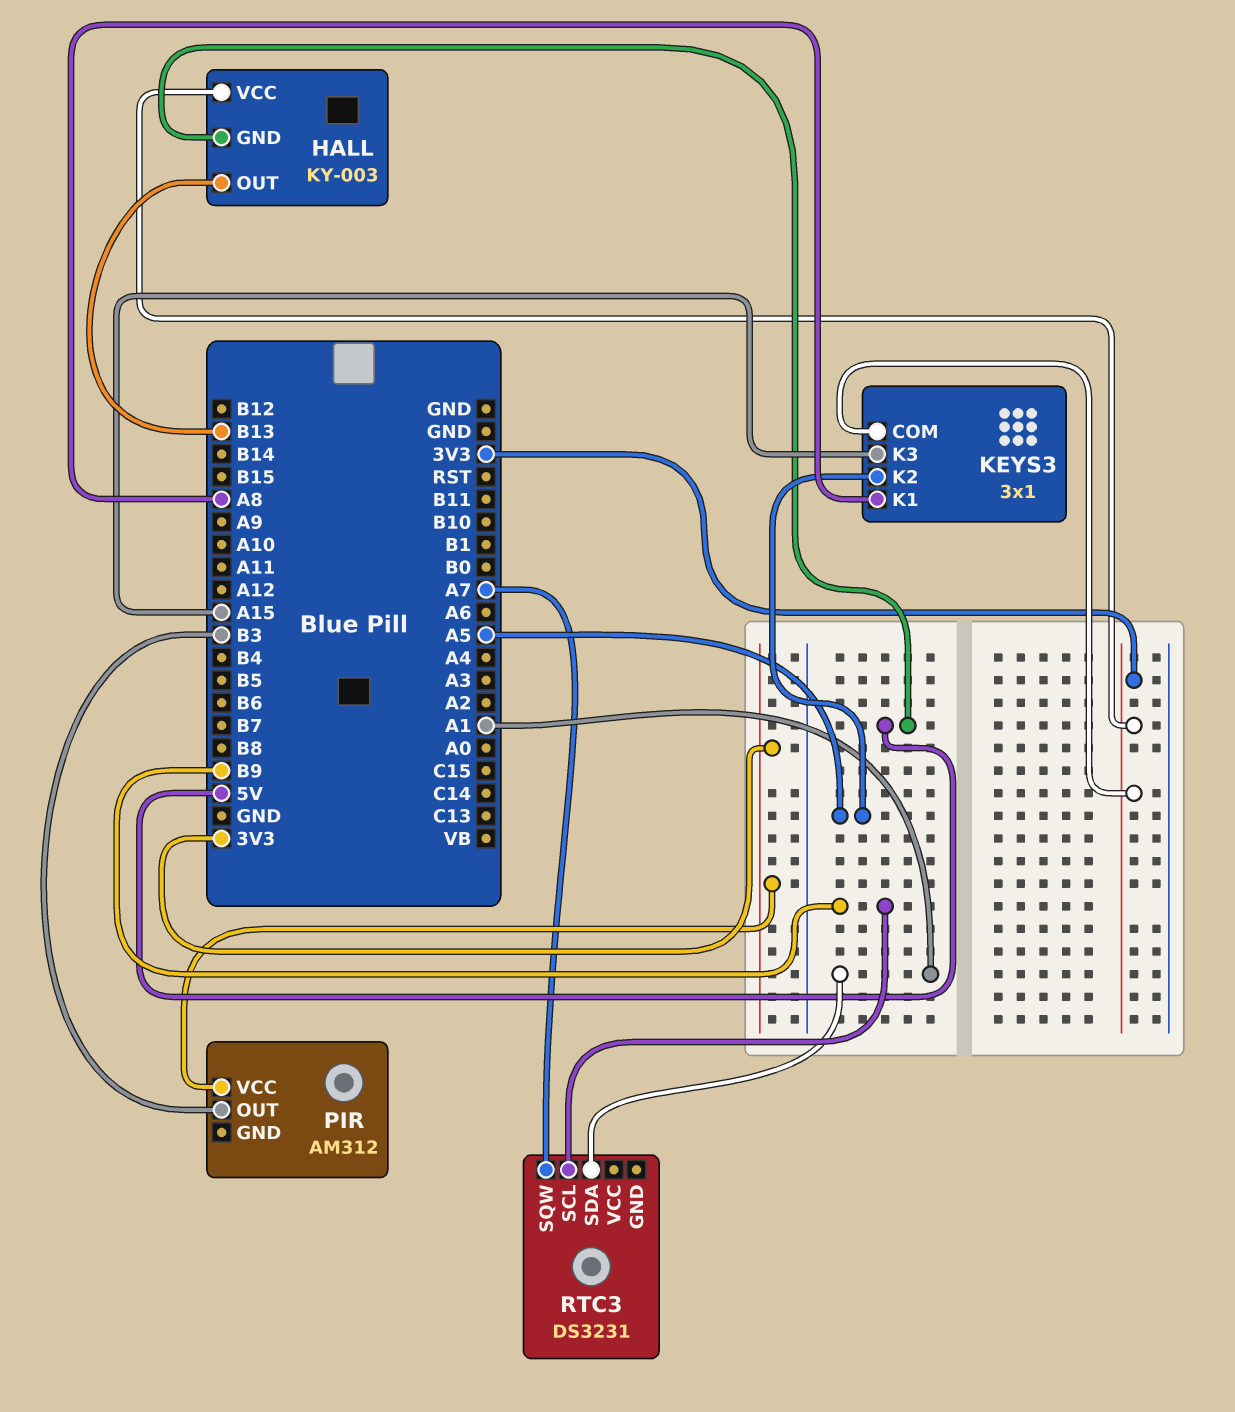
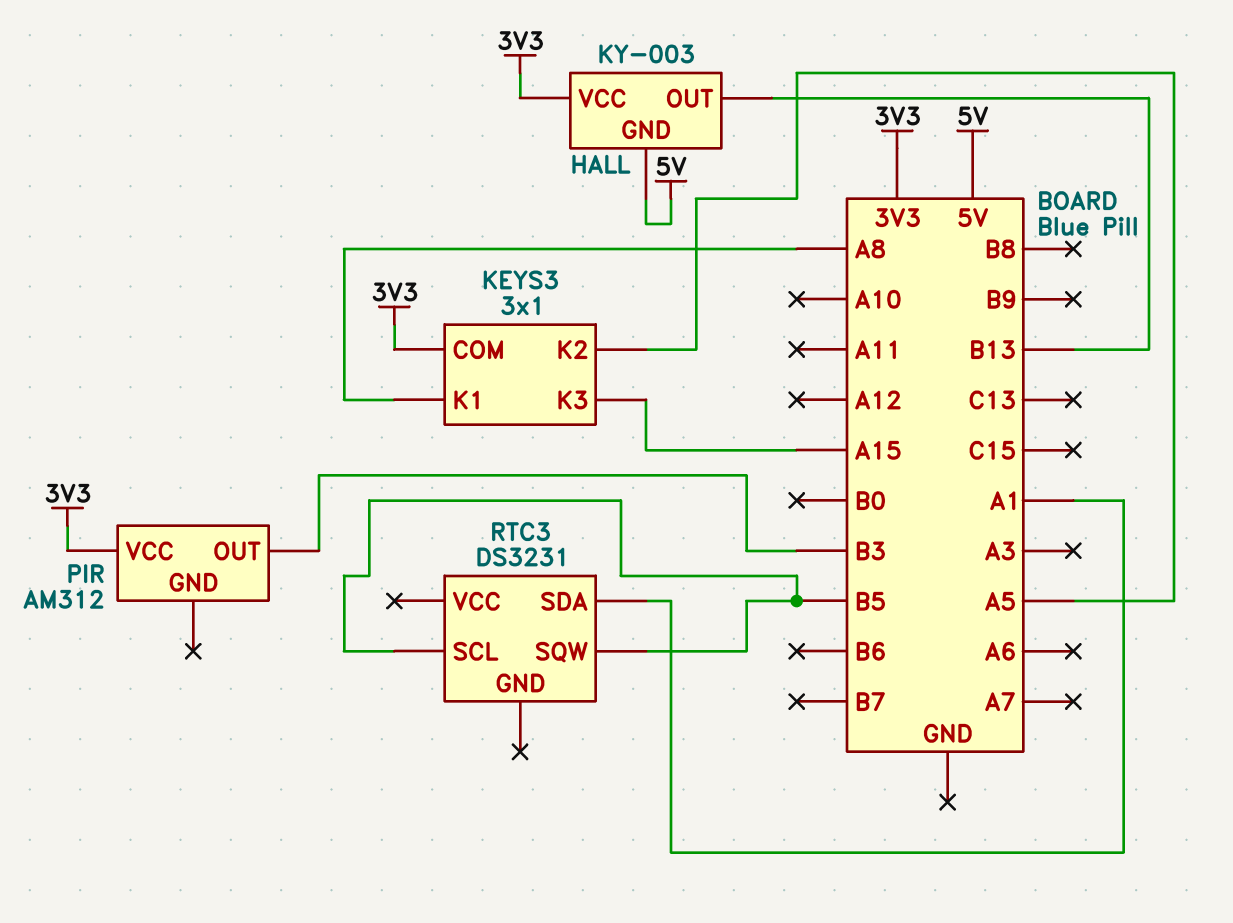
RTC3 pin SCL: B9 -> B5
RTC3 pin SQW: A7 -> B5

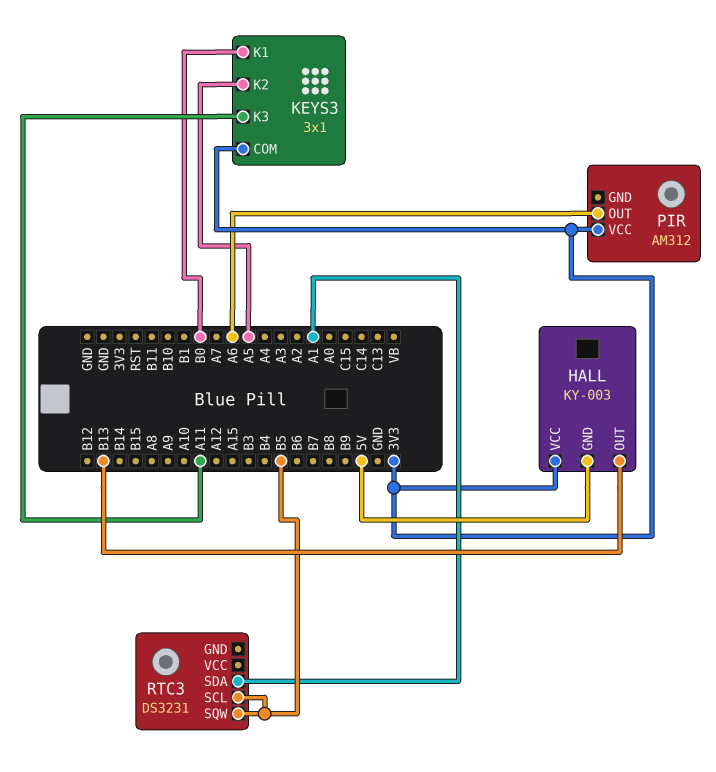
KEYS3 pin K1: A8 -> B0
KEYS3 pin K3: A15 -> A11
PIR pin OUT: B3 -> A6

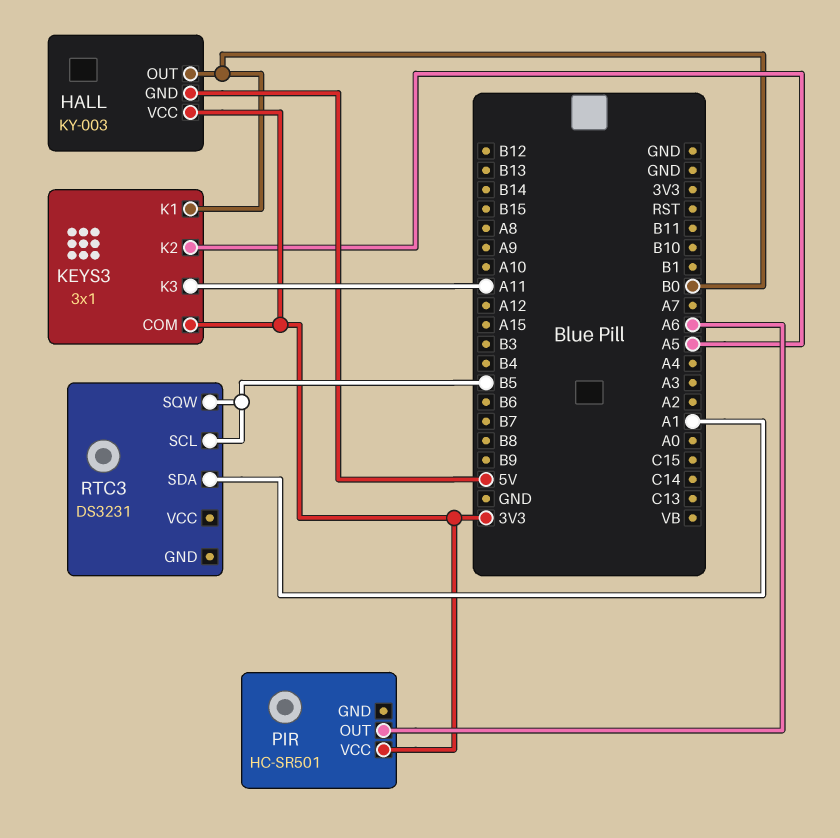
HALL pin OUT: B13 -> B0
PIR: AM312 -> HC-SR501

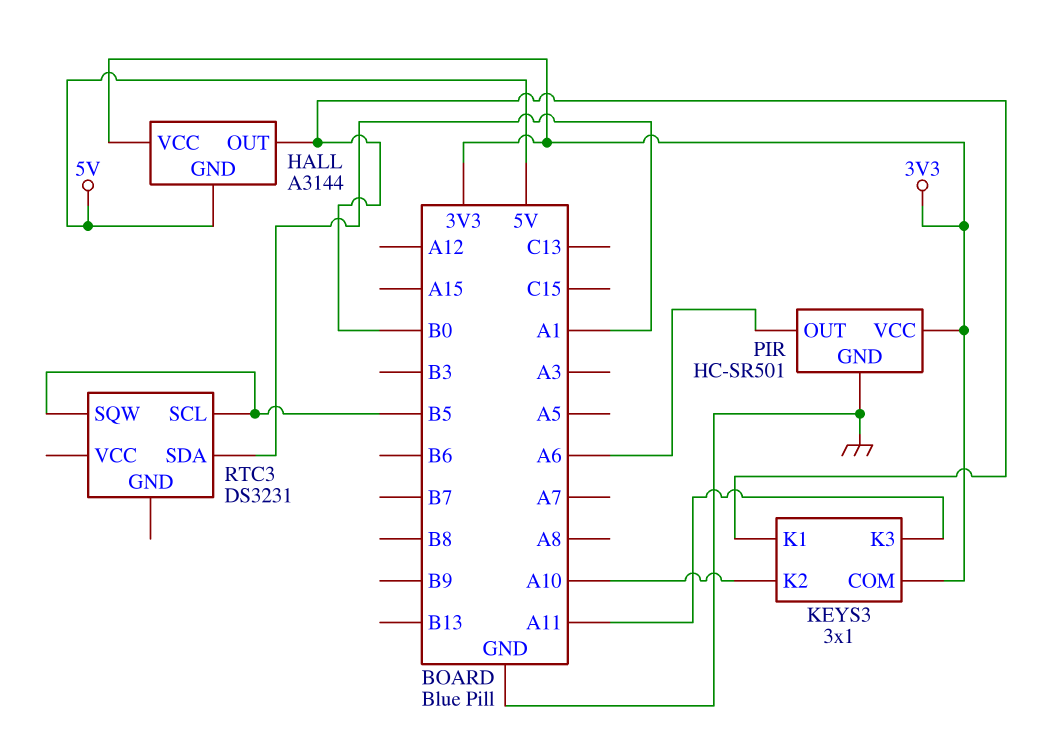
HALL: KY-003 -> A3144
KEYS3 pin K2: A5 -> A10
PIR pin GND: none -> GND

